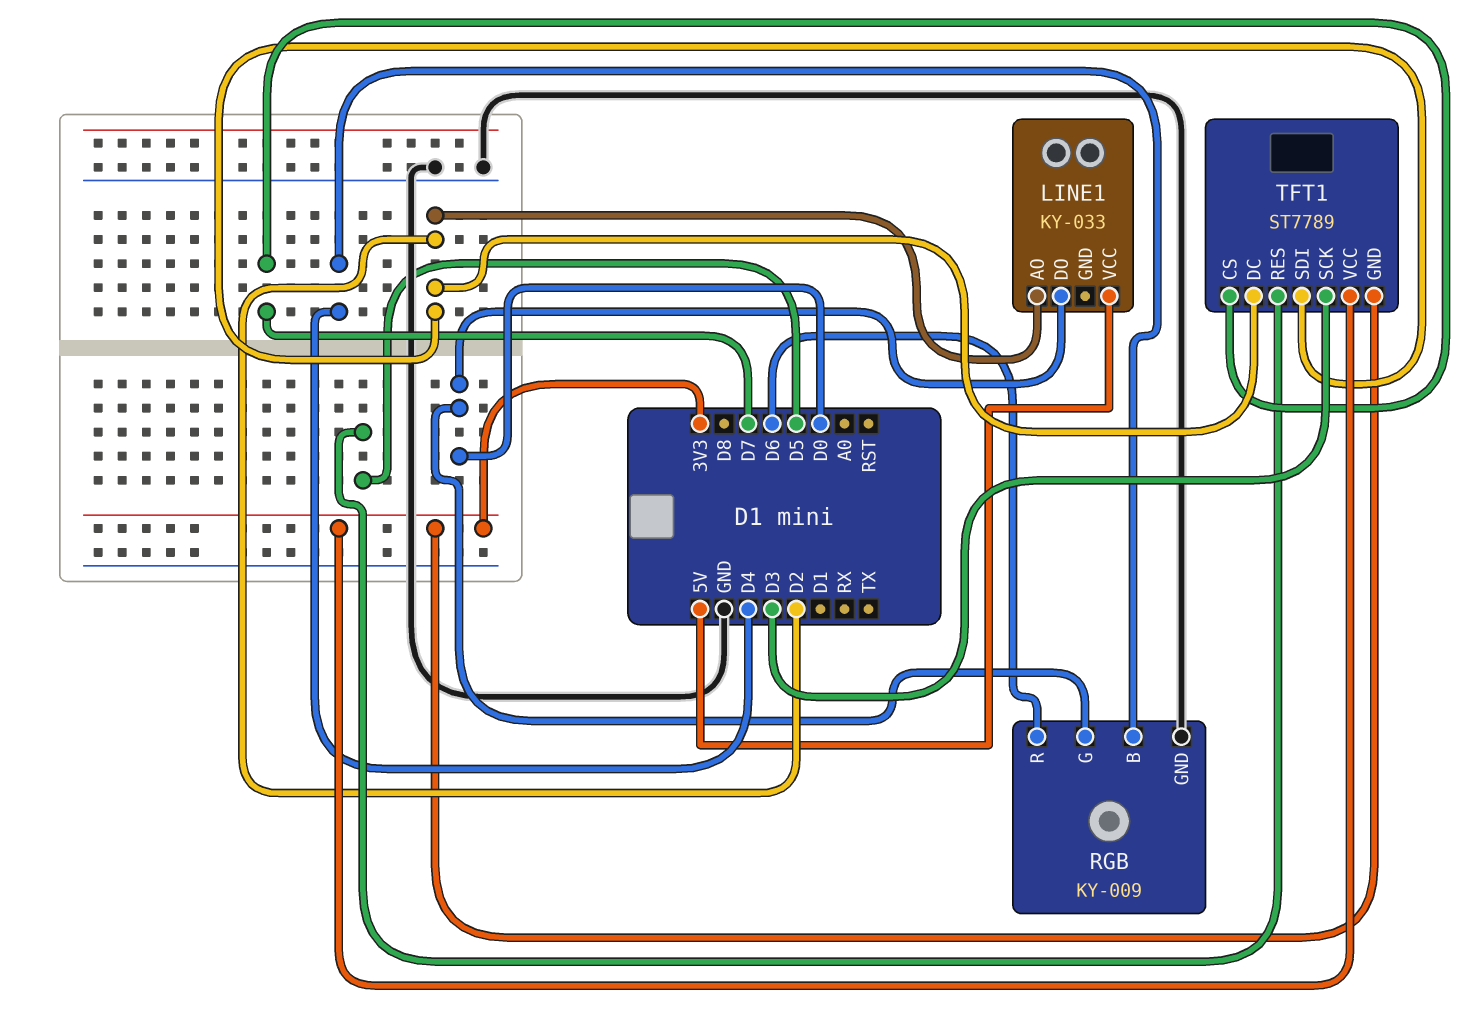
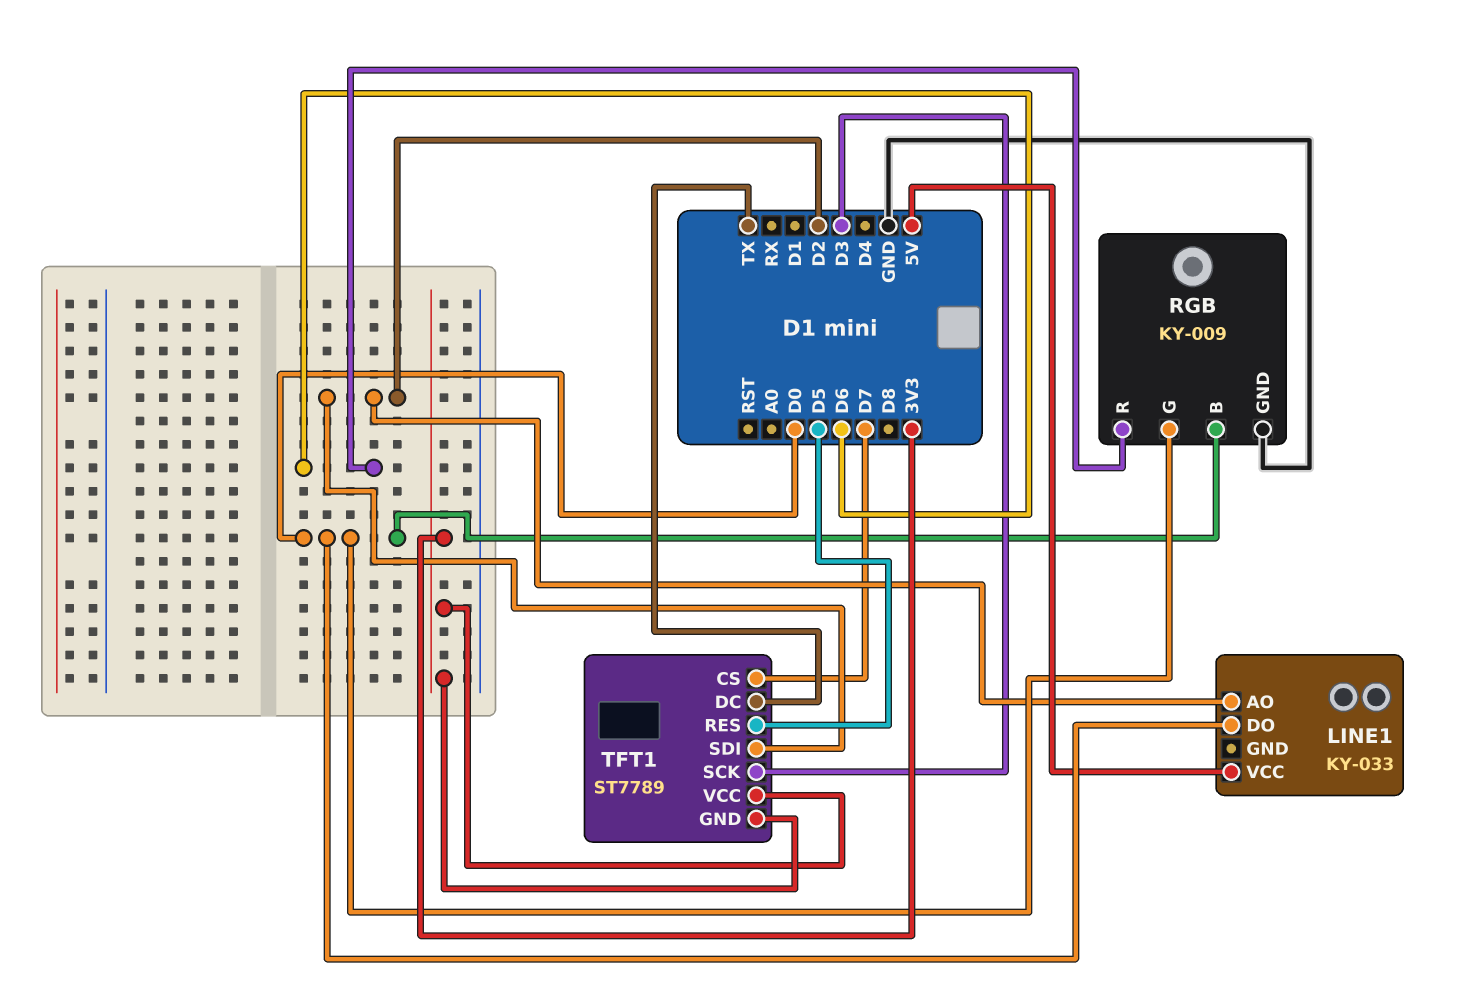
RGB pin B: D4 -> D0
TFT1 pin DC: D2 -> TX

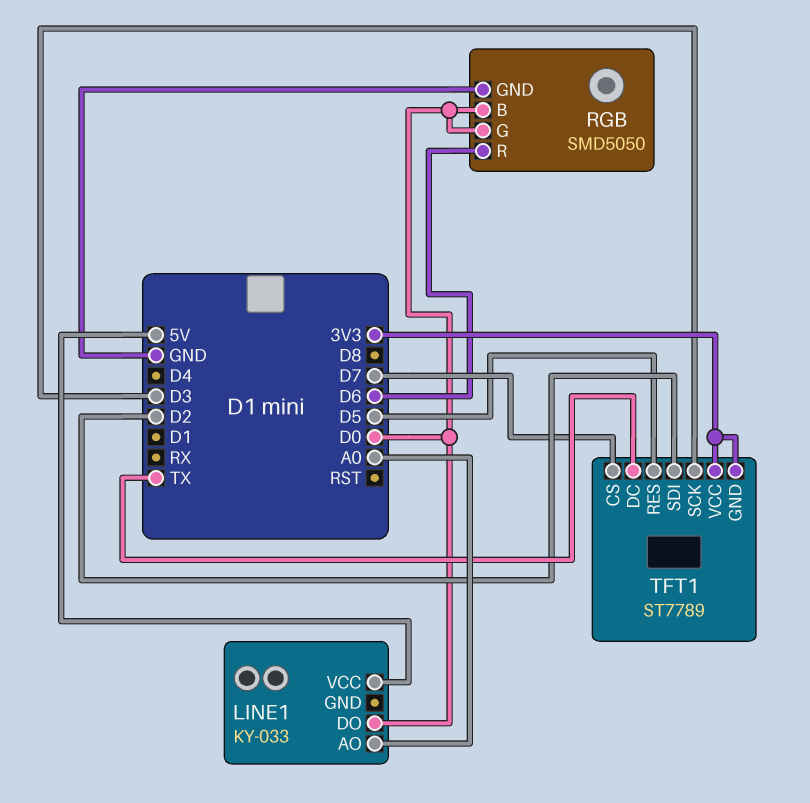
LINE1 pin AO: D2 -> A0
RGB: KY-009 -> SMD5050

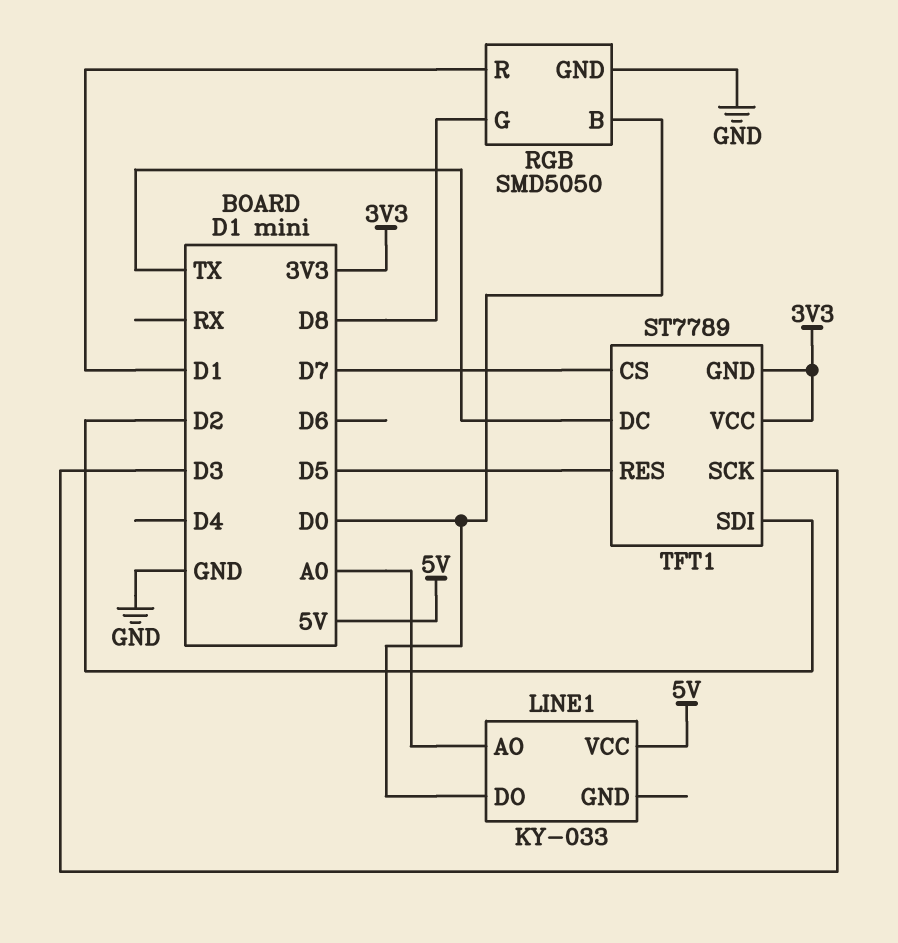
RGB pin G: D0 -> D8
RGB pin R: D6 -> D1

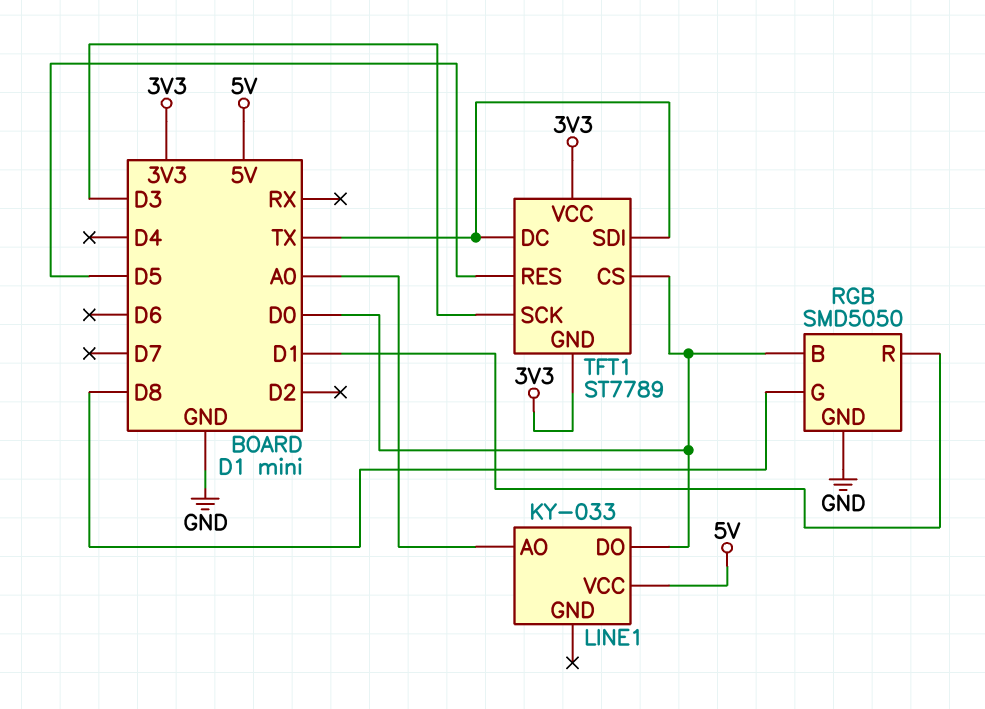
TFT1 pin CS: D7 -> D0
TFT1 pin SDI: D2 -> TX

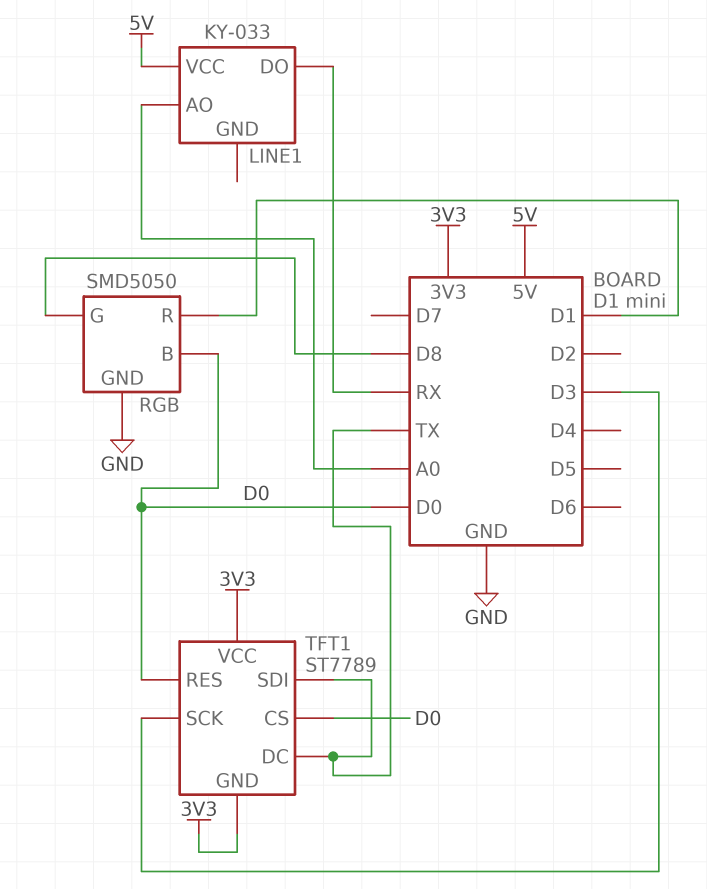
LINE1 pin DO: D0 -> RX
TFT1 pin RES: D5 -> D0

